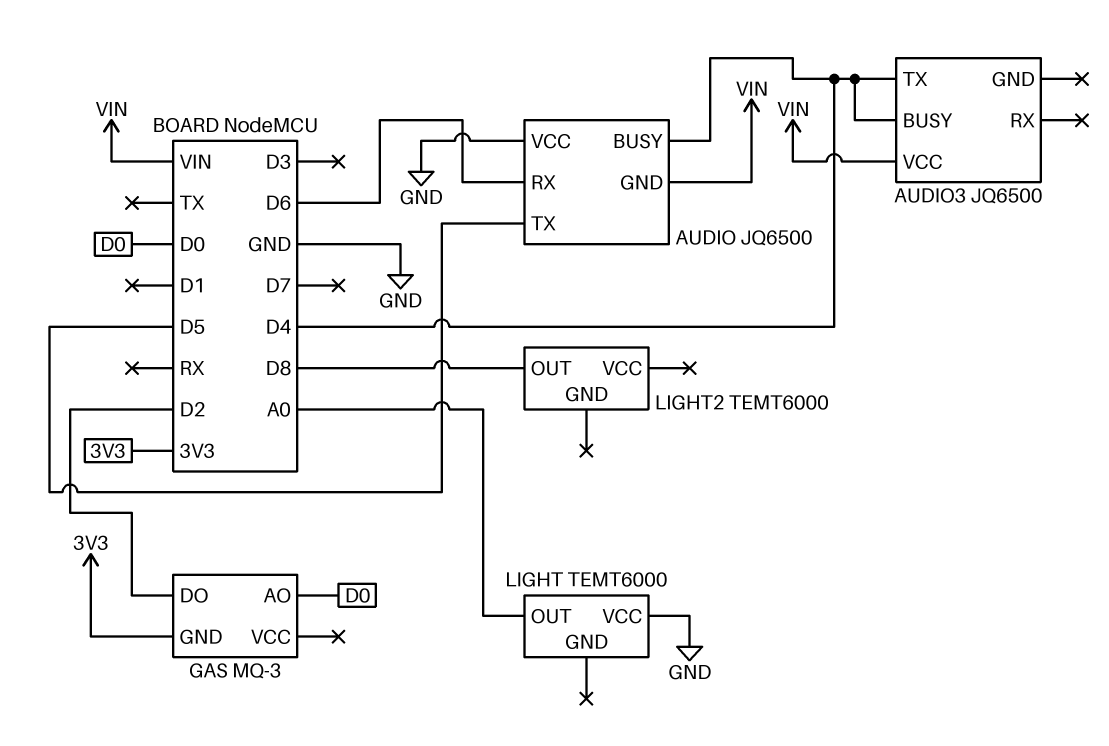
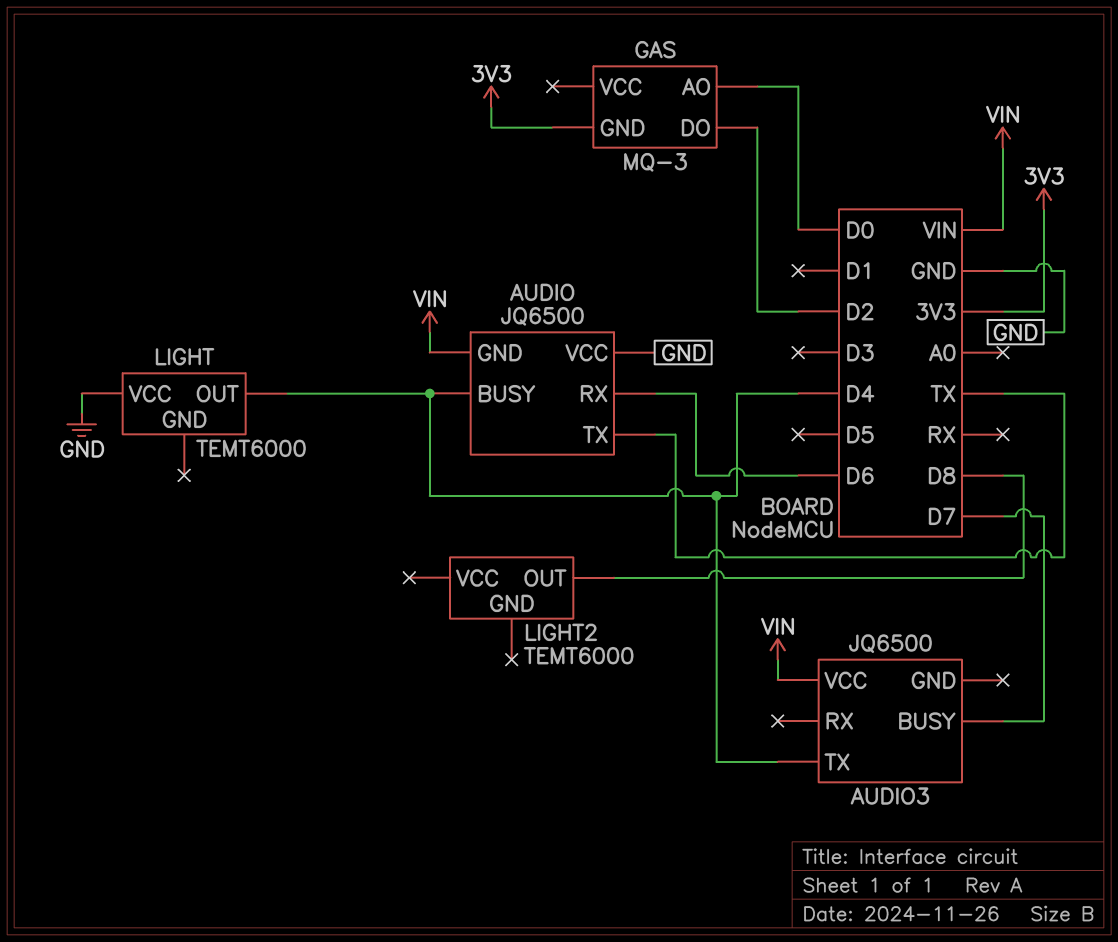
AUDIO pin TX: D5 -> TX
AUDIO3 pin BUSY: D4 -> D7
LIGHT pin OUT: A0 -> D4

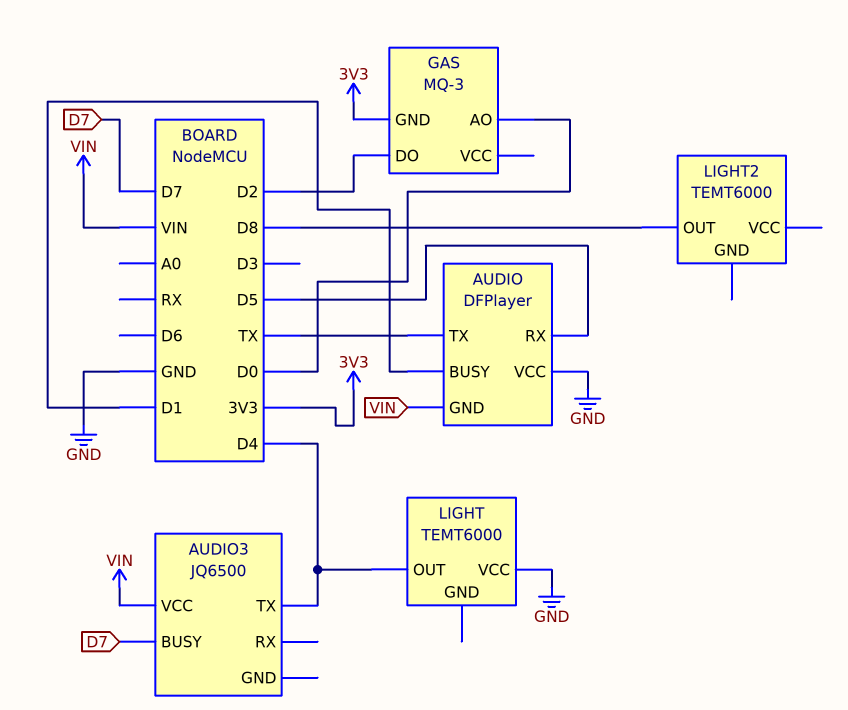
AUDIO: JQ6500 -> DFPlayer
AUDIO pin BUSY: D4 -> D1
AUDIO pin RX: D6 -> D5

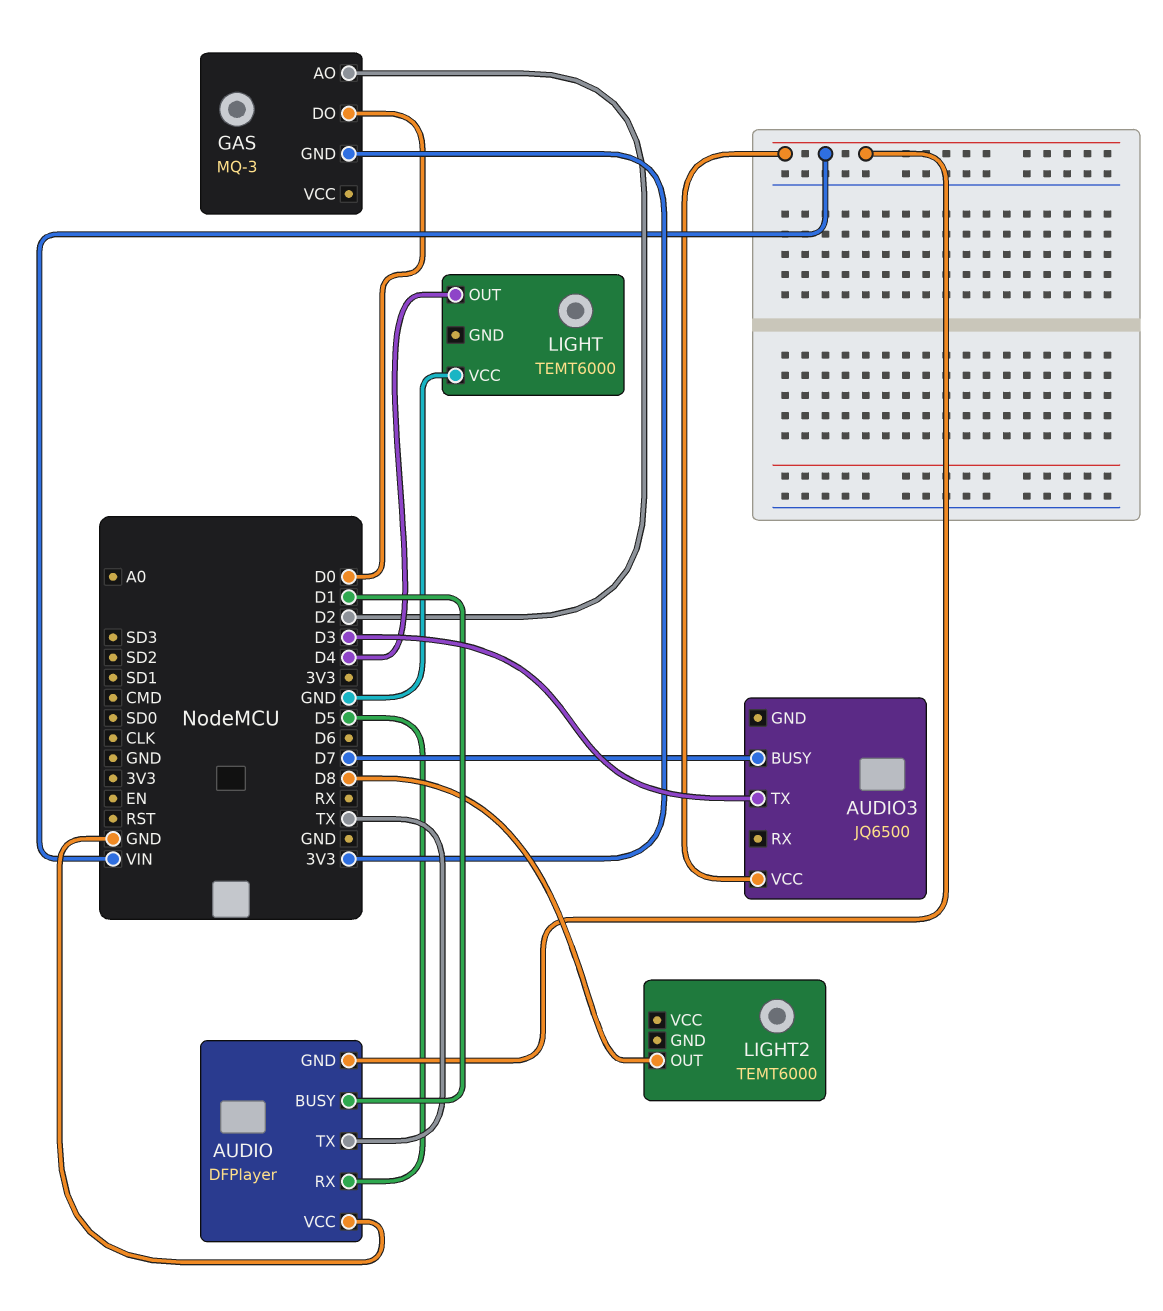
AUDIO3 pin TX: D4 -> D3
GAS pin AO: D0 -> D2
GAS pin DO: D2 -> D0

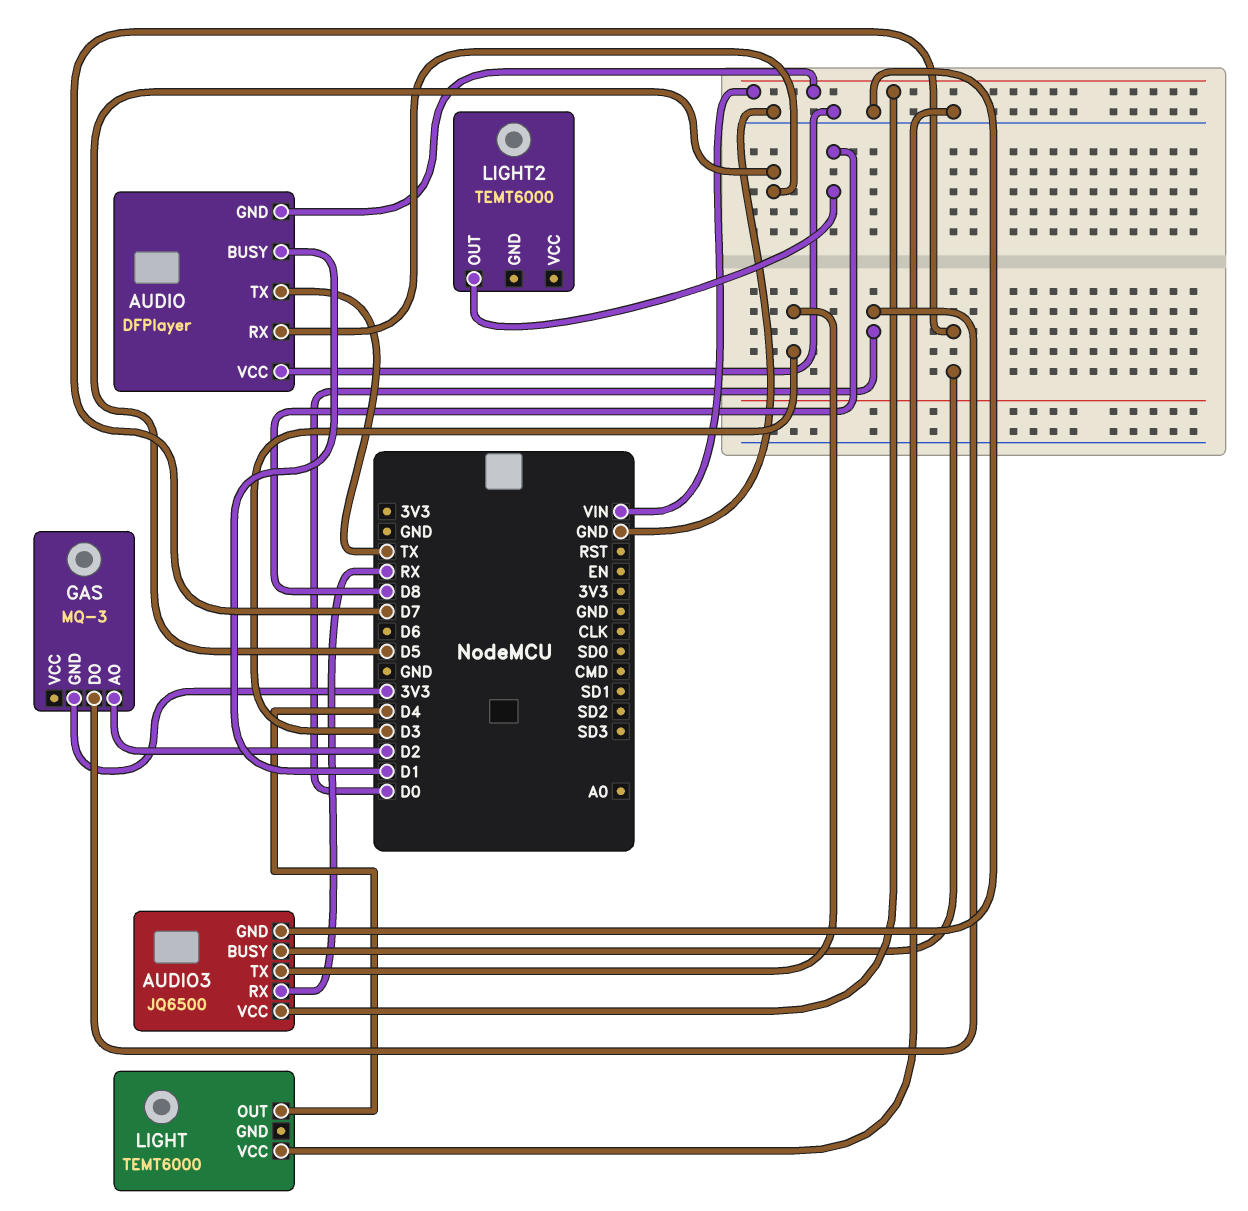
AUDIO3 pin GND: none -> GND
AUDIO3 pin RX: none -> RX

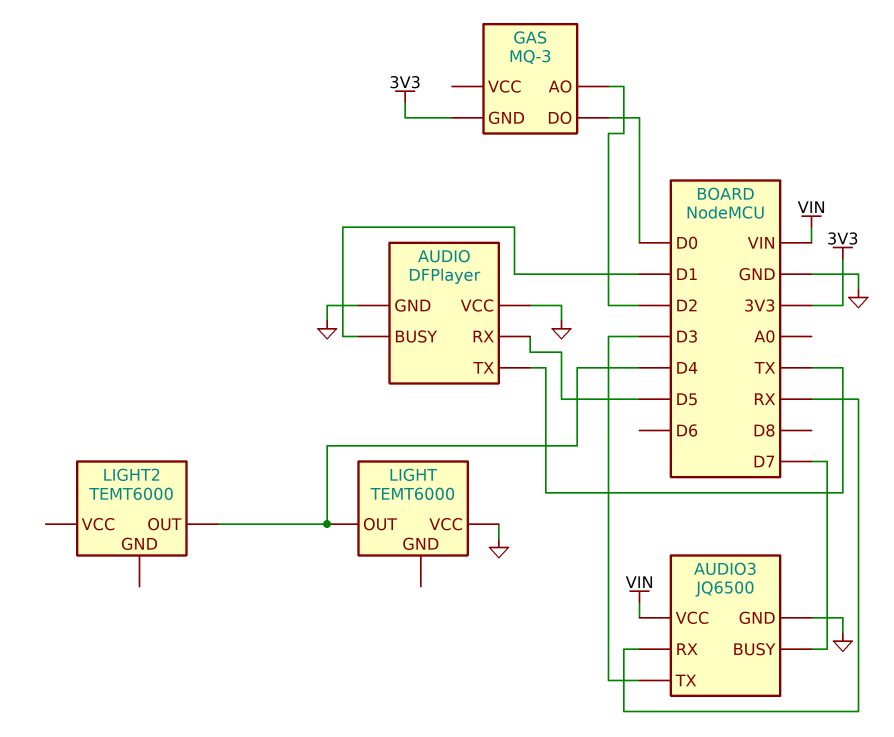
AUDIO pin GND: VIN -> GND
LIGHT2 pin OUT: D8 -> D4

